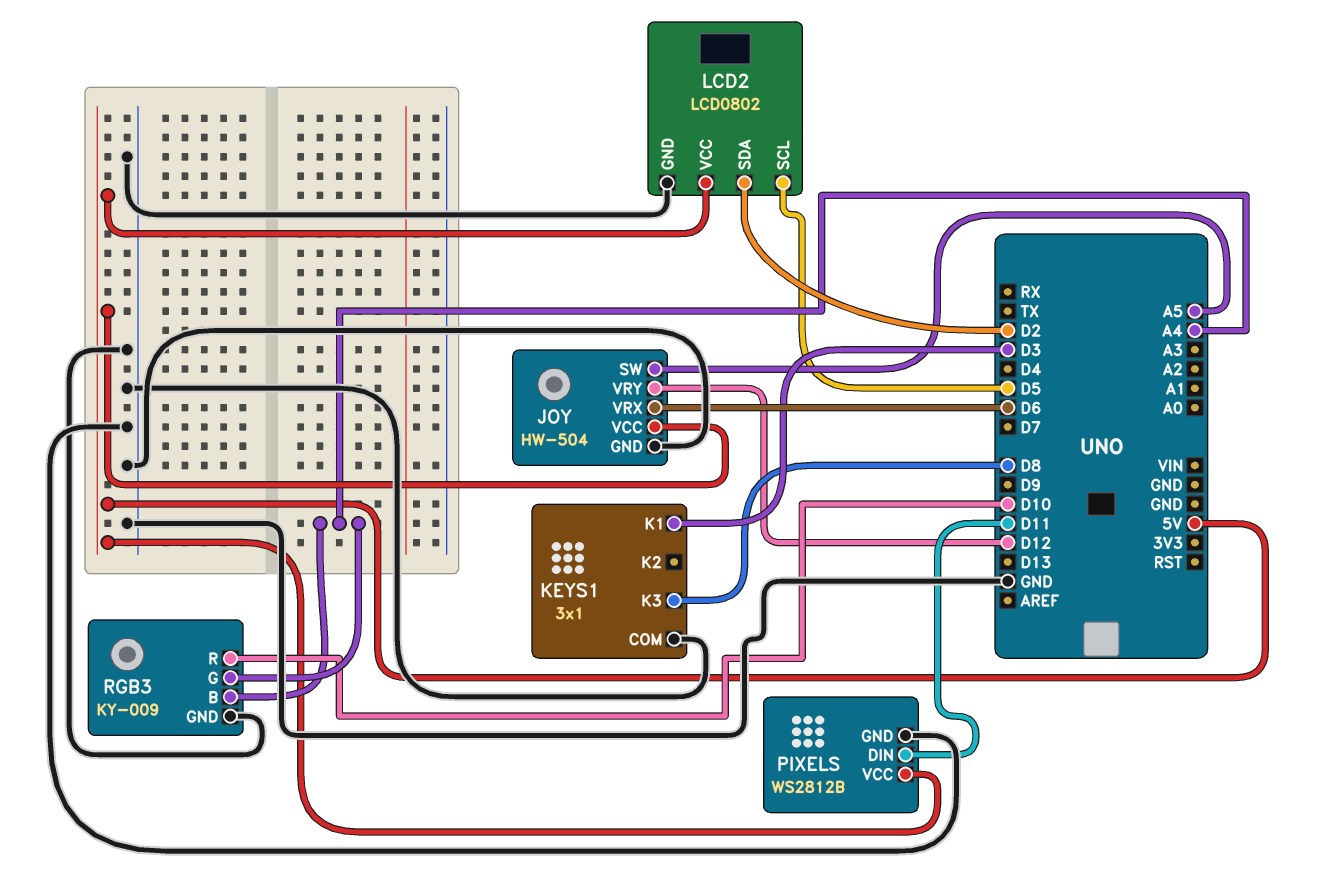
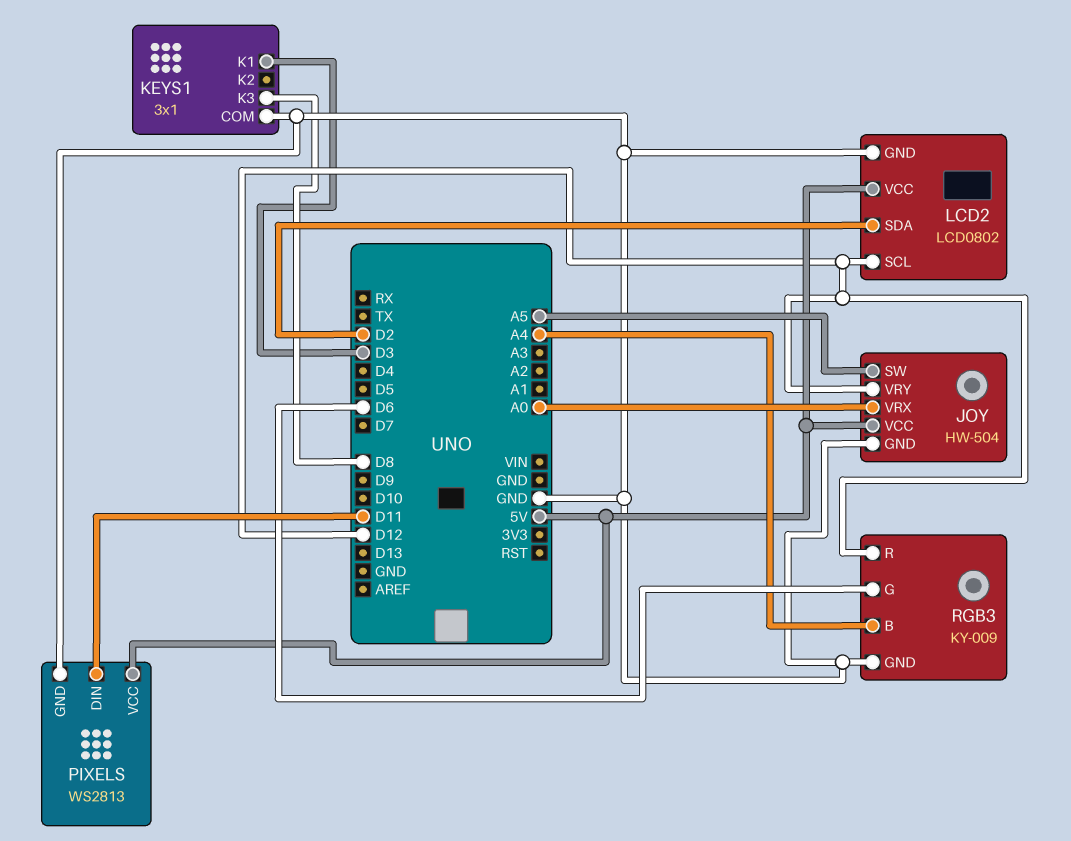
JOY pin VRX: D6 -> A0
LCD2 pin SCL: D5 -> D12
PIXELS: WS2812B -> WS2813
RGB3 pin G: A4 -> D6
RGB3 pin R: D10 -> D12

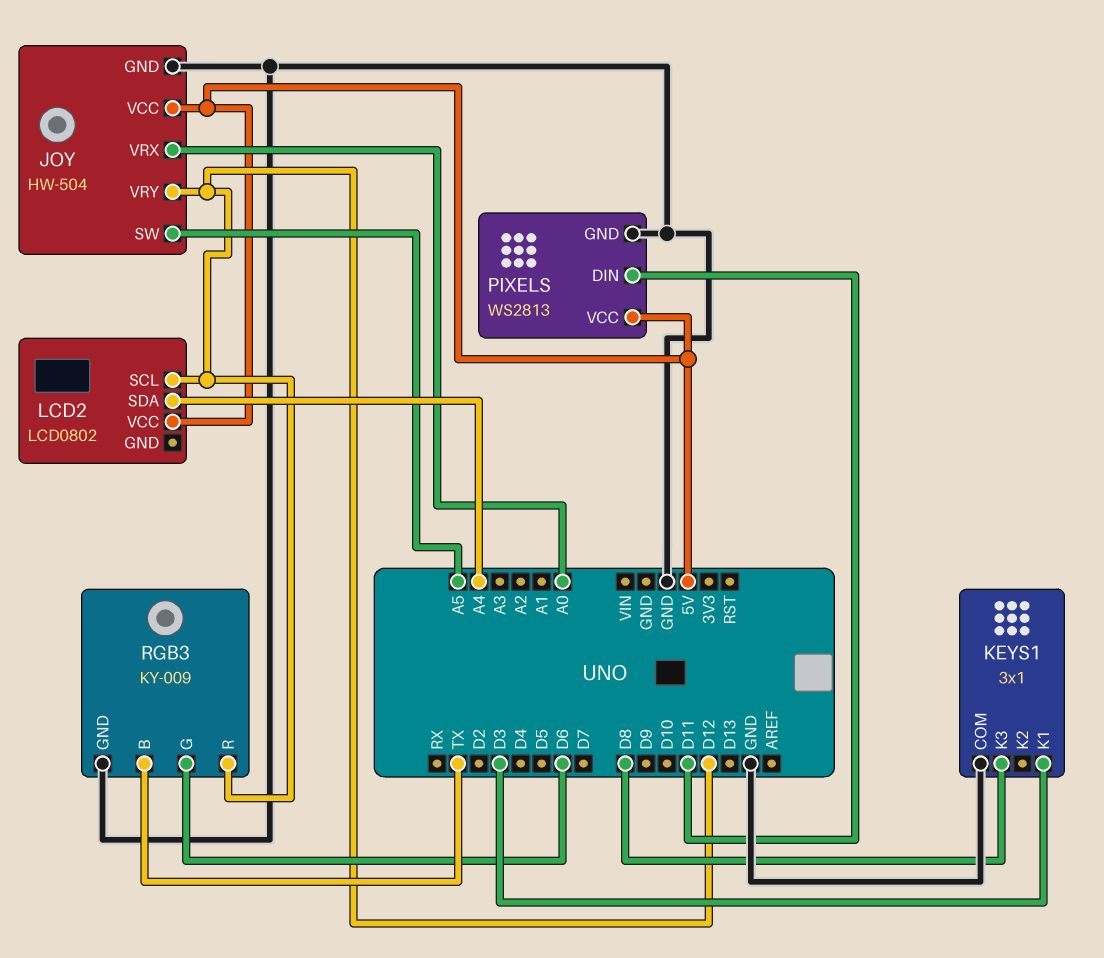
LCD2 pin GND: GND -> none
LCD2 pin SDA: D2 -> A4
RGB3 pin B: A4 -> TX

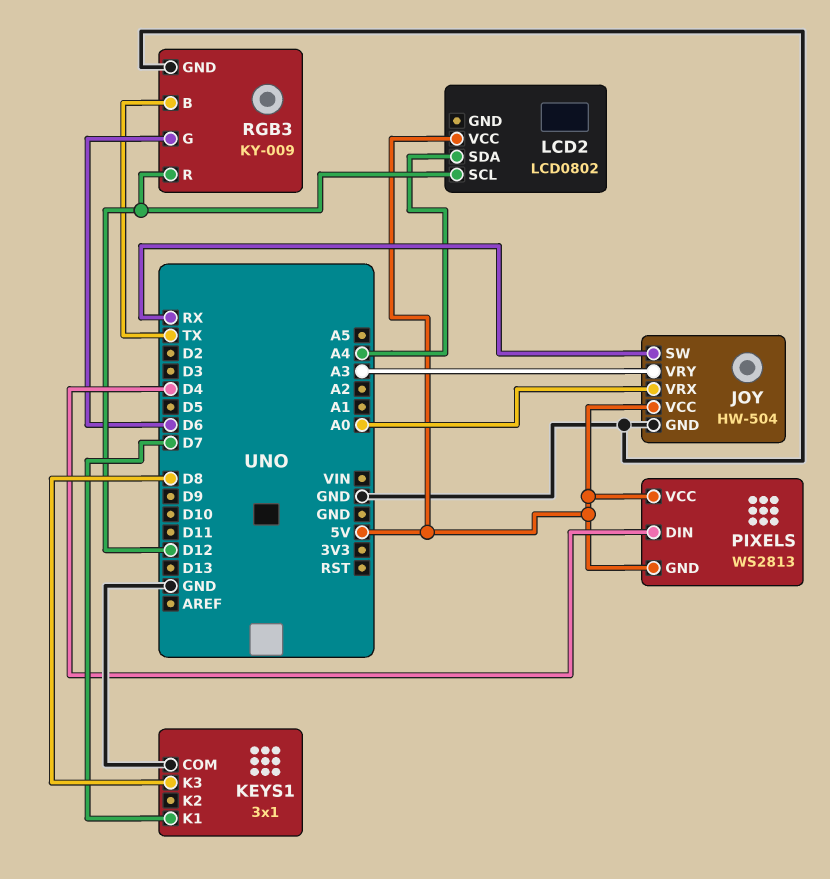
JOY pin SW: A5 -> RX
JOY pin VRY: D12 -> A3
KEYS1 pin K1: D3 -> D7
PIXELS pin DIN: D11 -> D4
PIXELS pin GND: GND -> 5V

